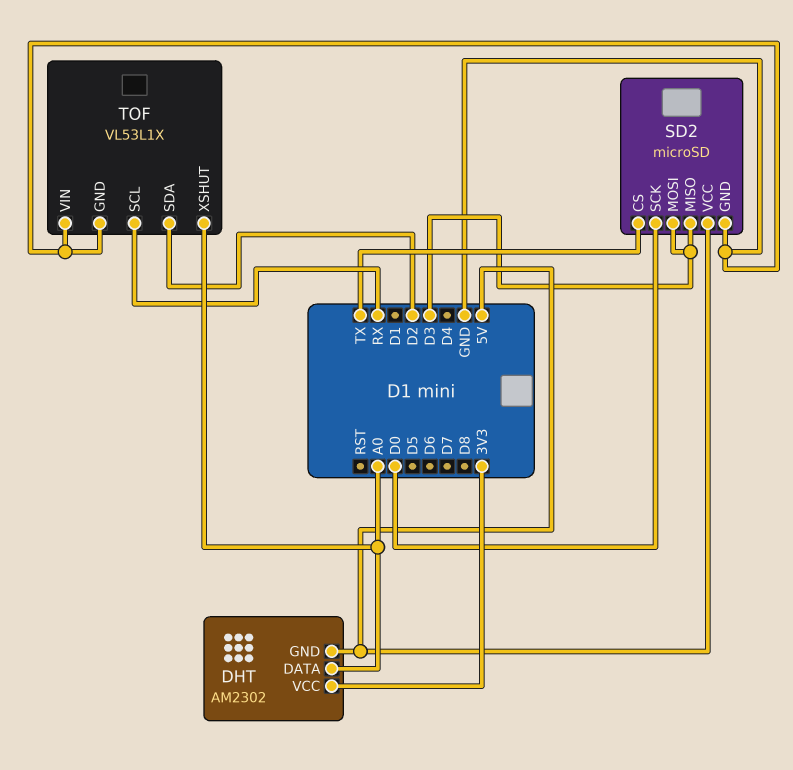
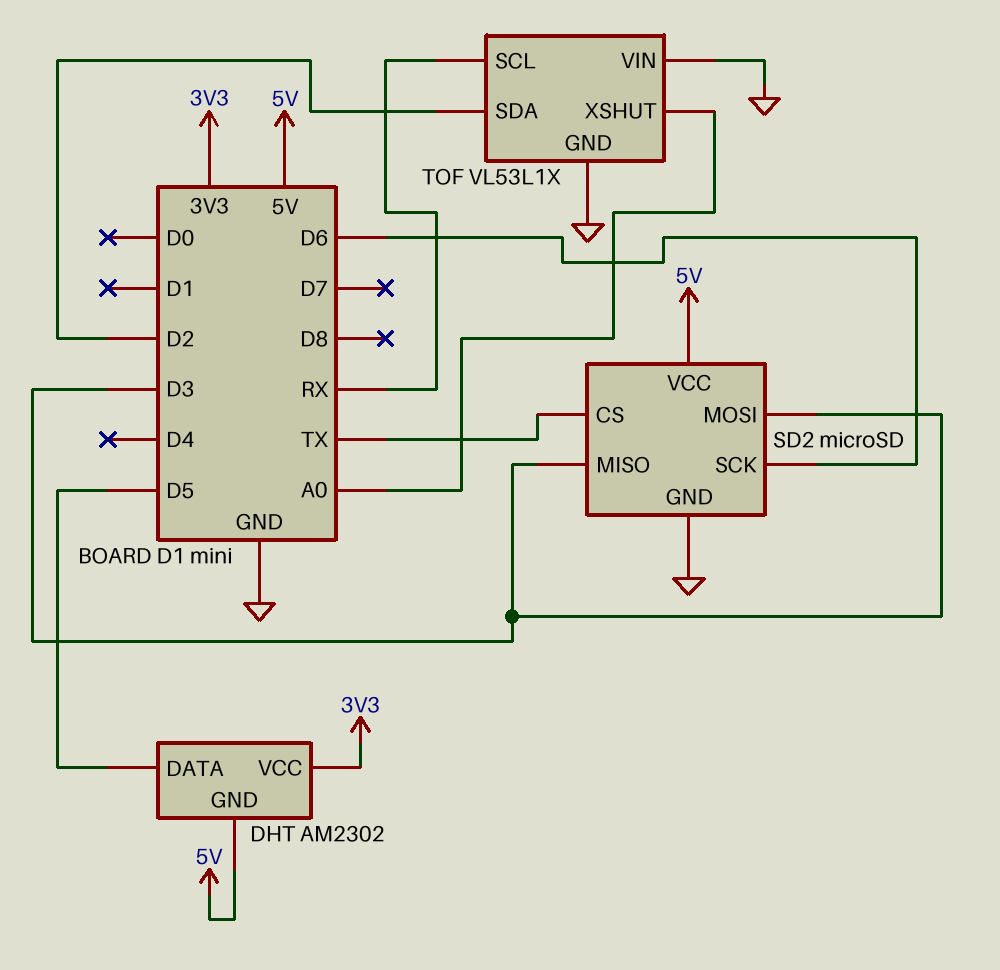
DHT pin DATA: A0 -> D5
SD2 pin SCK: D0 -> D6

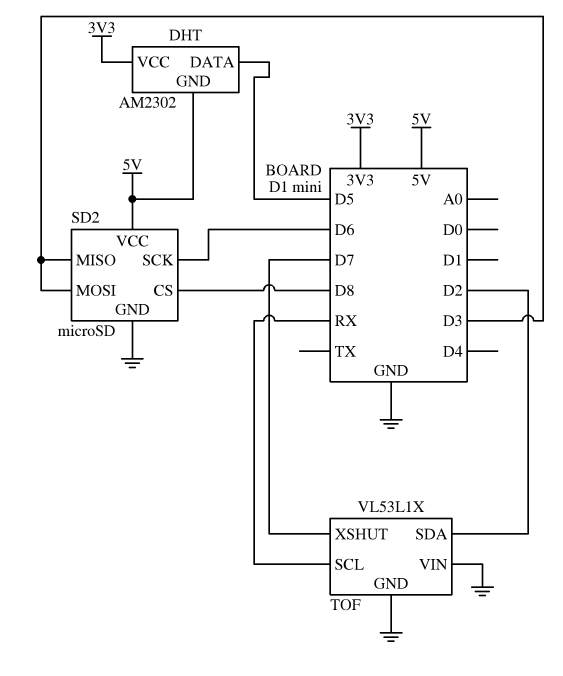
SD2 pin CS: TX -> D8
TOF pin XSHUT: A0 -> D7

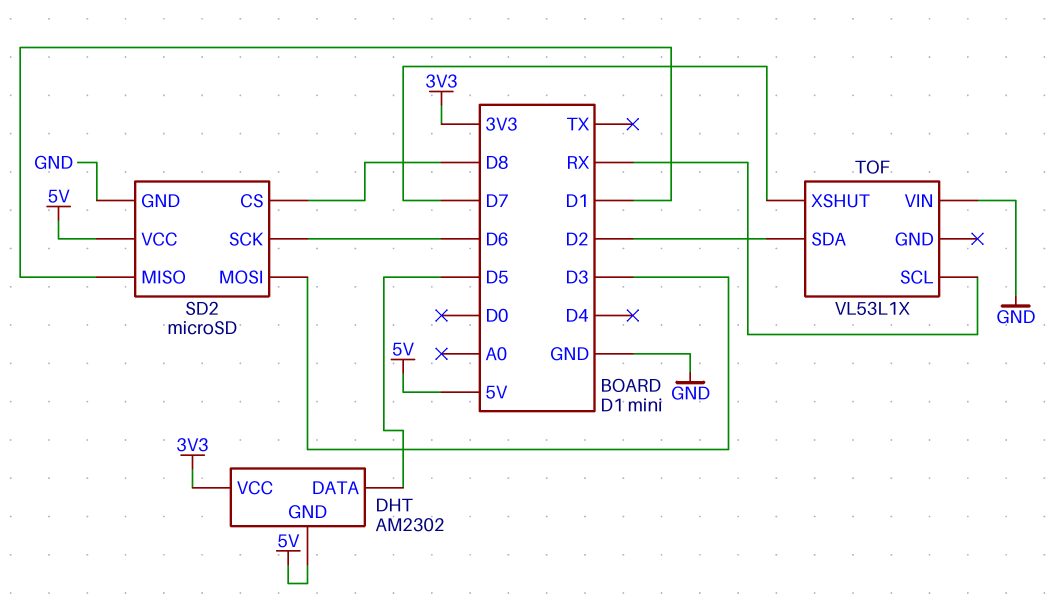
SD2 pin MISO: D3 -> D1
TOF pin GND: GND -> none

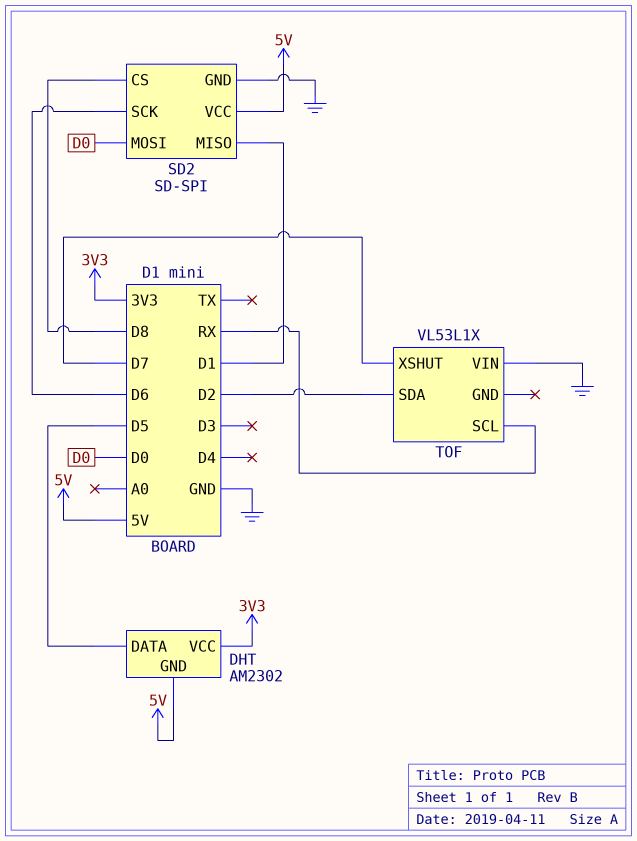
SD2: microSD -> SD-SPI
SD2 pin MOSI: D3 -> D0

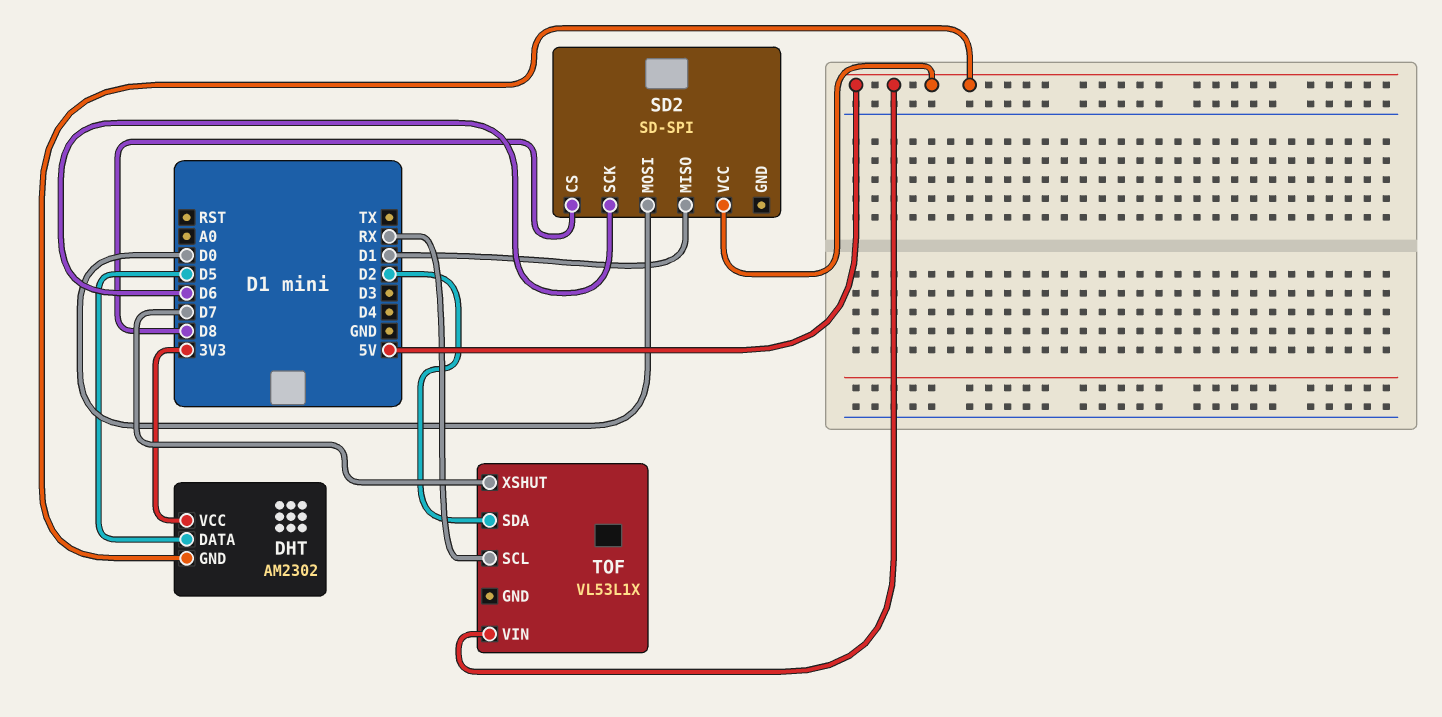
SD2 pin GND: GND -> none
TOF pin VIN: GND -> 5V

